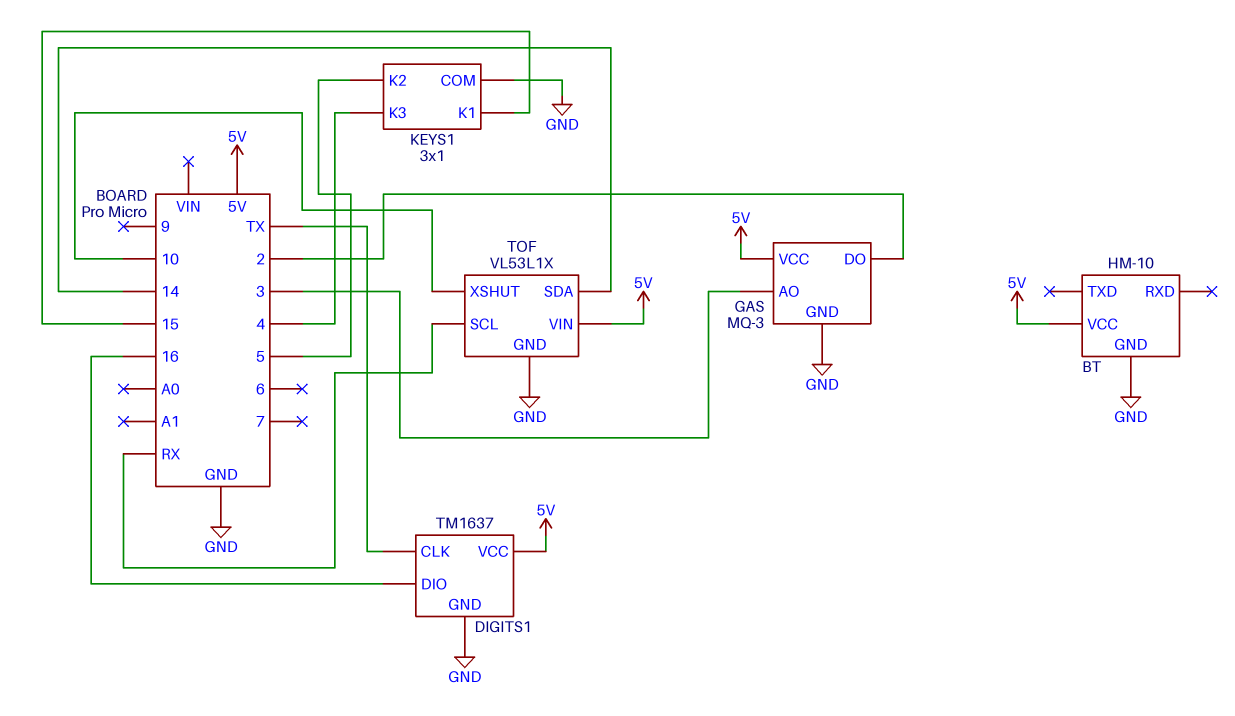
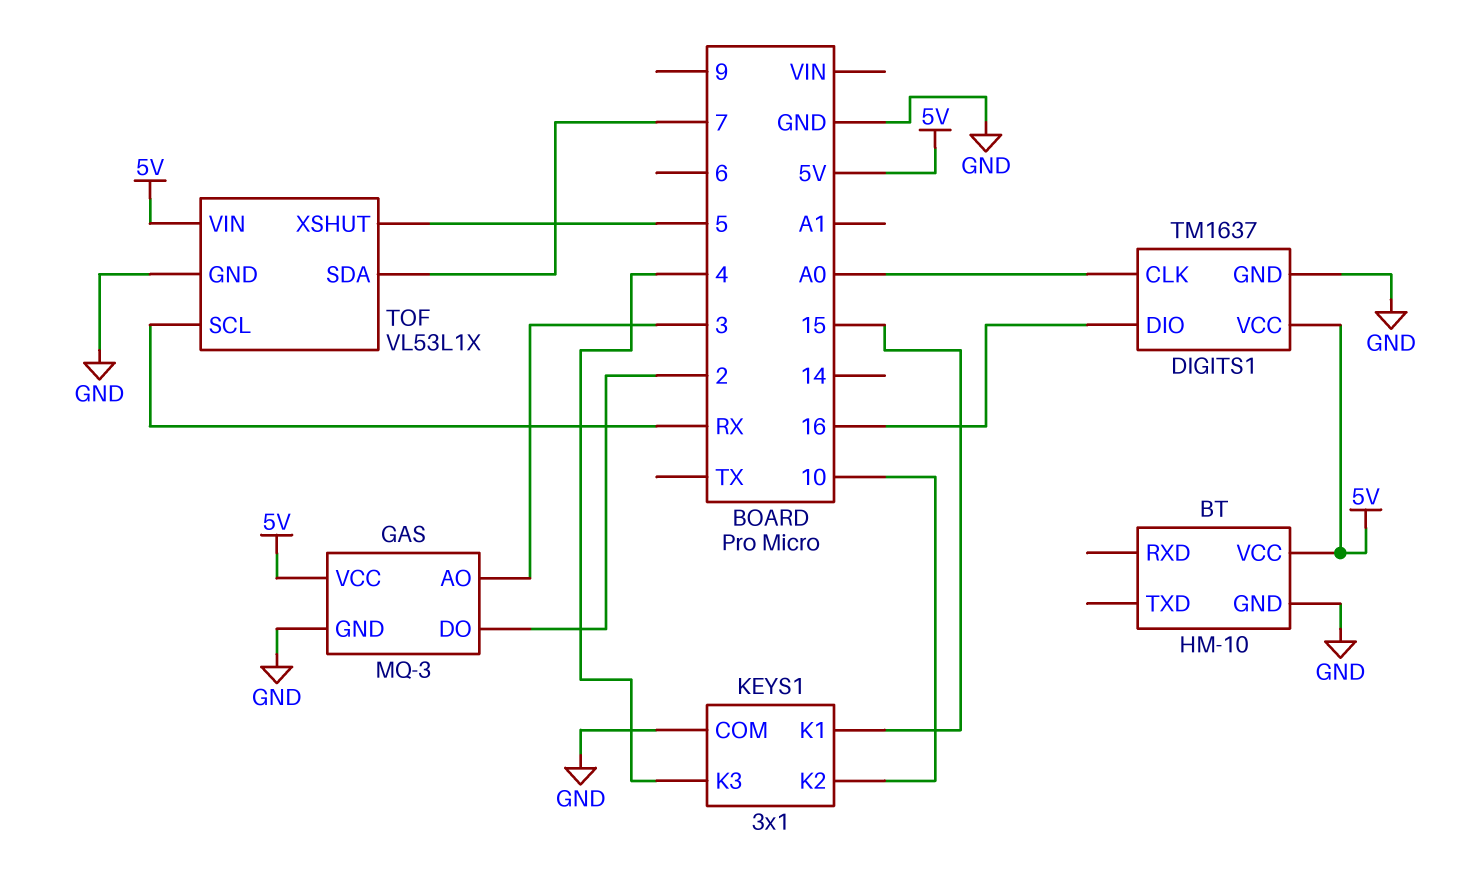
DIGITS1 pin CLK: TX -> A0
KEYS1 pin K2: 5 -> 10
TOF pin SDA: 14 -> 7
TOF pin XSHUT: 10 -> 5

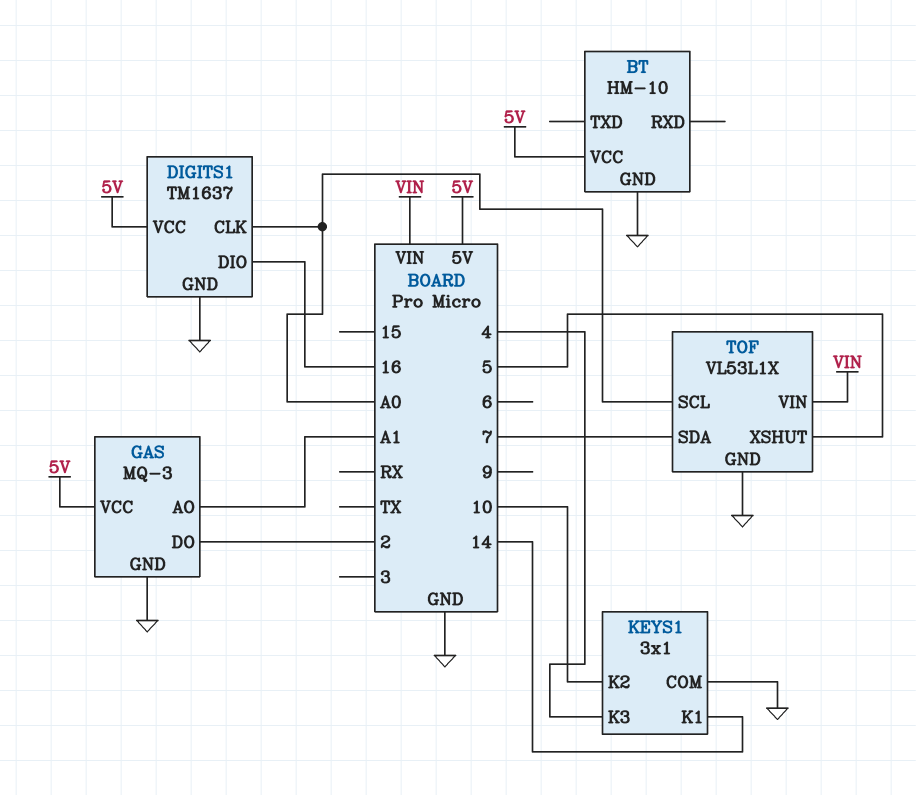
GAS pin AO: 3 -> A1
KEYS1 pin K1: 15 -> 14
TOF pin SCL: RX -> A0
TOF pin VIN: 5V -> VIN

